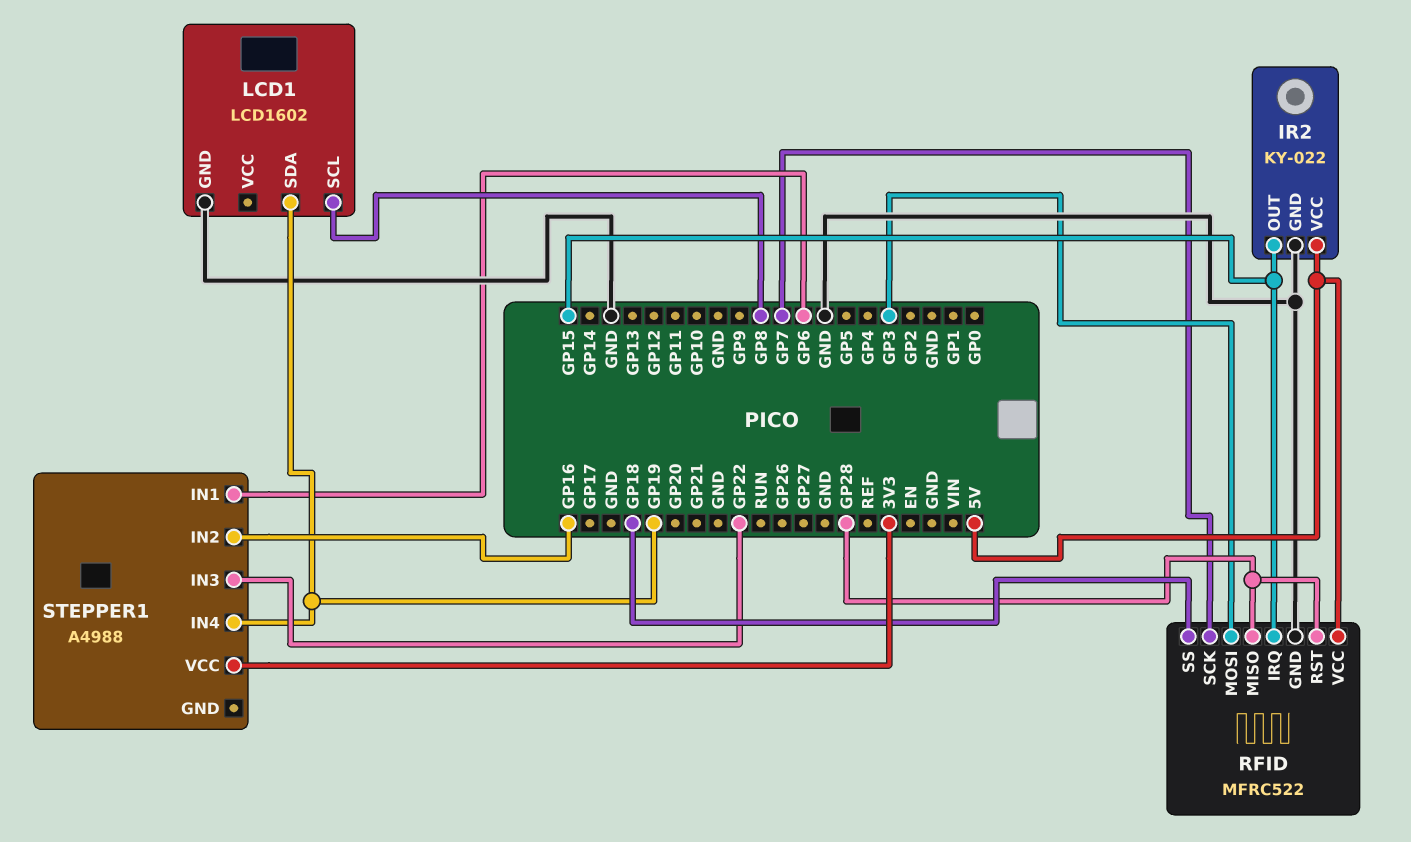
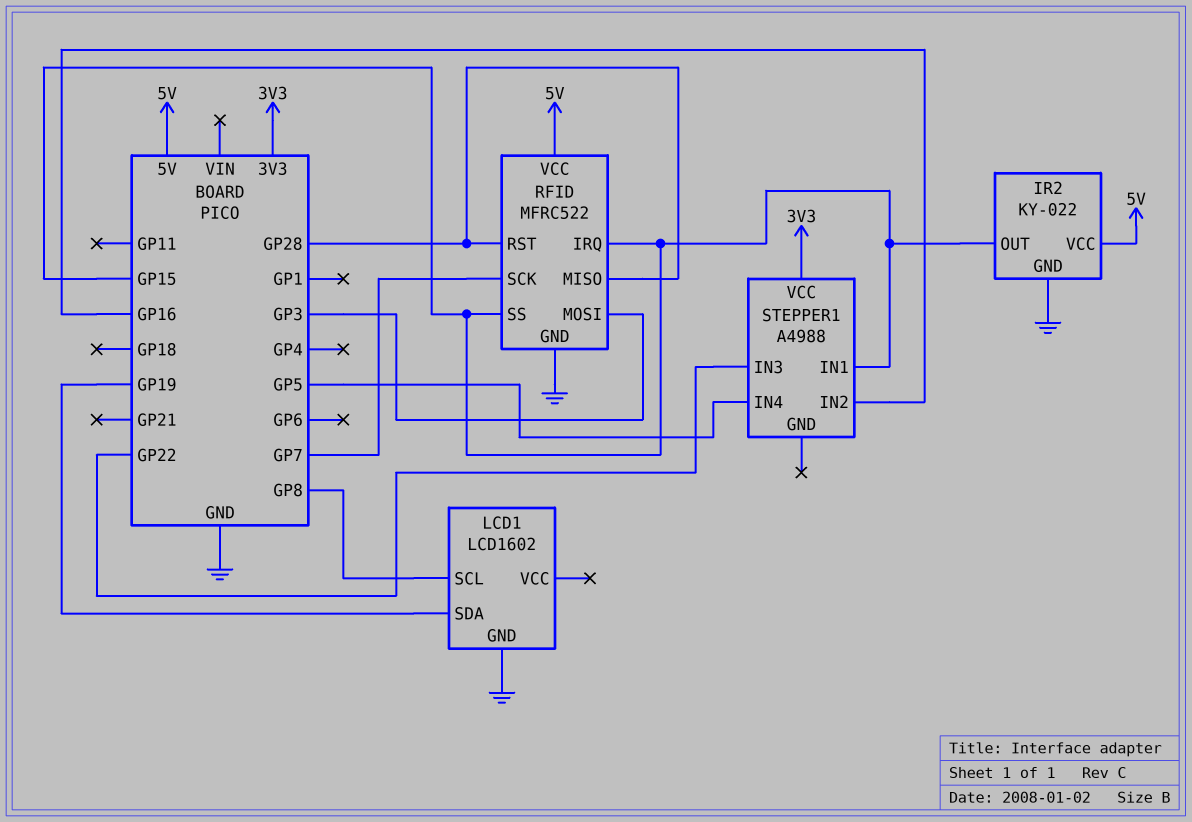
RFID pin SS: GP18 -> GP15
STEPPER1 pin IN1: GP6 -> GP15
STEPPER1 pin IN4: GP19 -> GP5

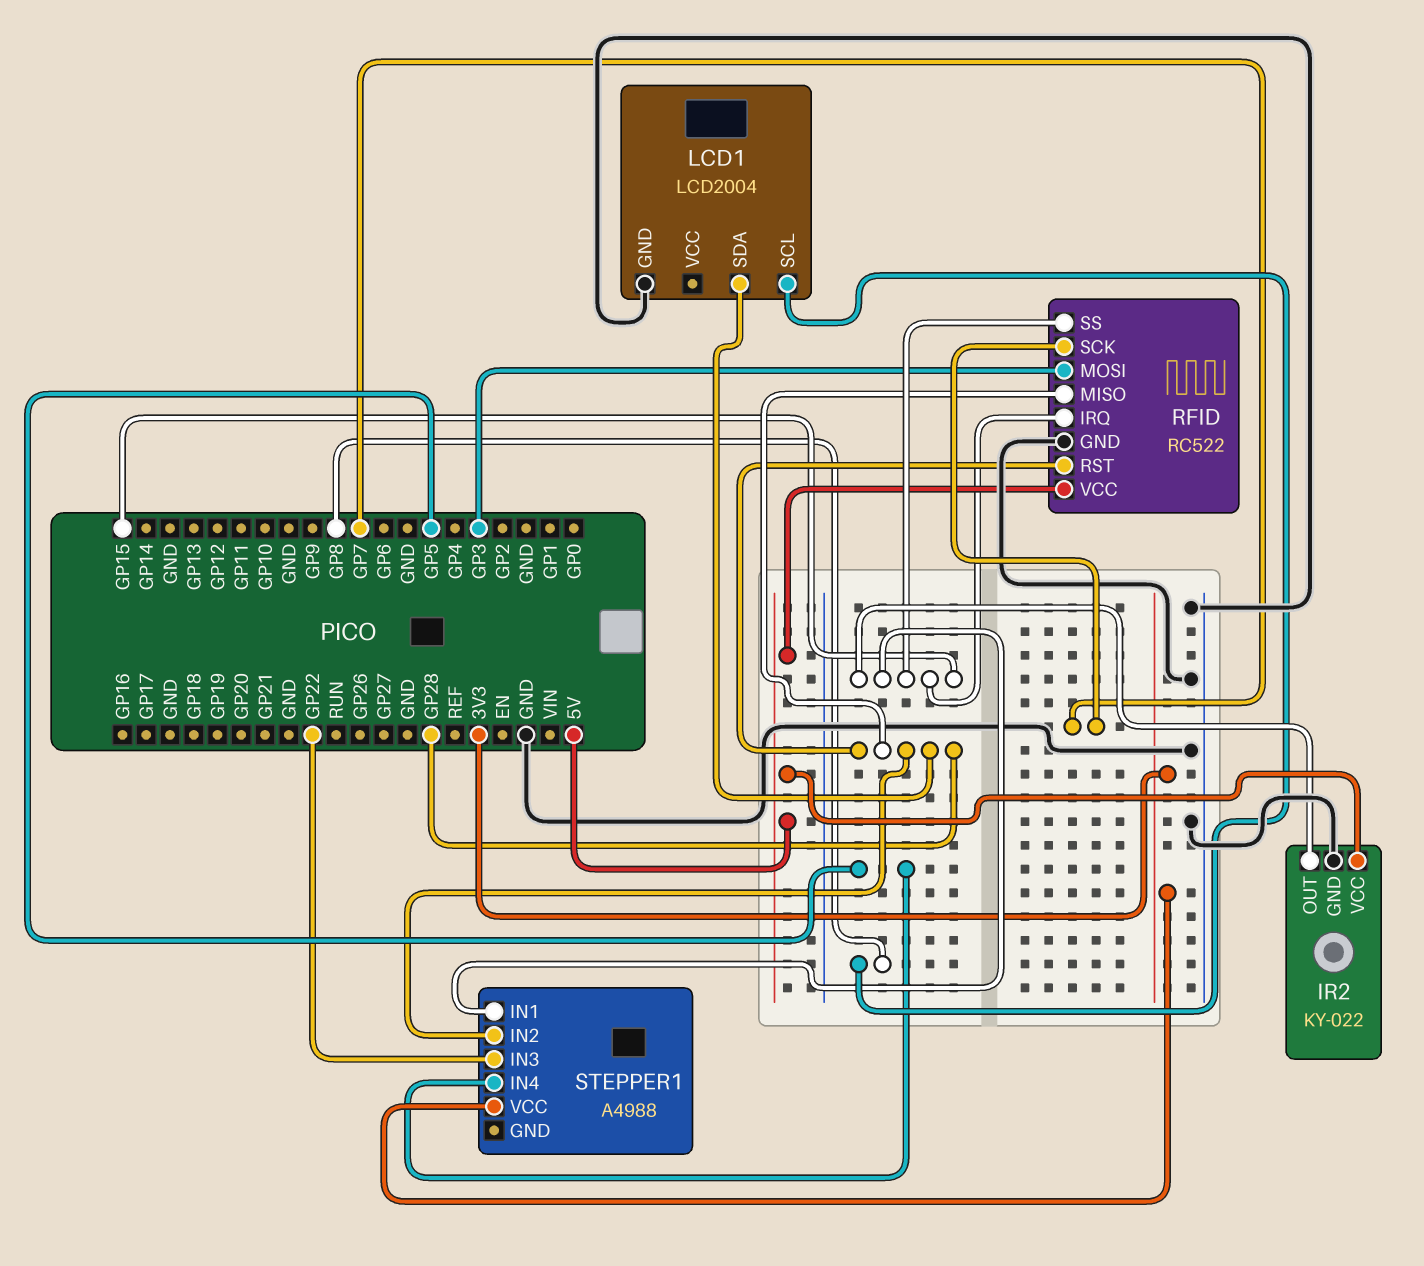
LCD1: LCD1602 -> LCD2004
LCD1 pin SDA: GP19 -> GP28
RFID: MFRC522 -> RC522
STEPPER1 pin IN2: GP16 -> GP28

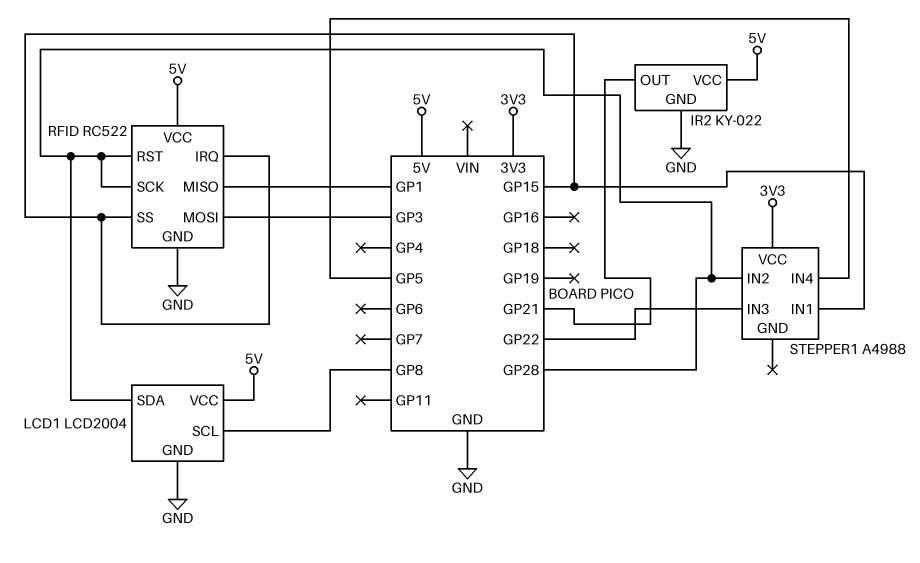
IR2 pin OUT: GP15 -> GP21
LCD1 pin VCC: none -> 5V
RFID pin MISO: GP28 -> GP1
RFID pin SCK: GP7 -> GP28

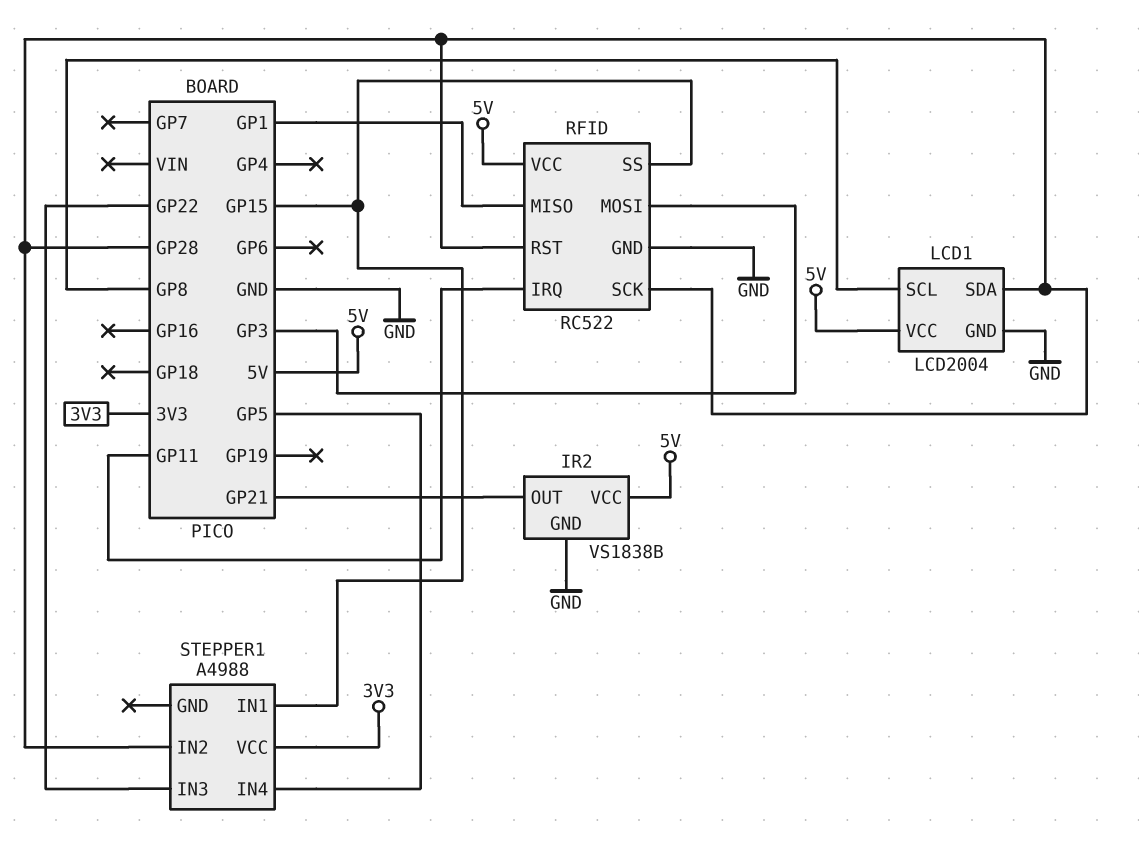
IR2: KY-022 -> VS1838B
RFID pin IRQ: GP15 -> GP11

